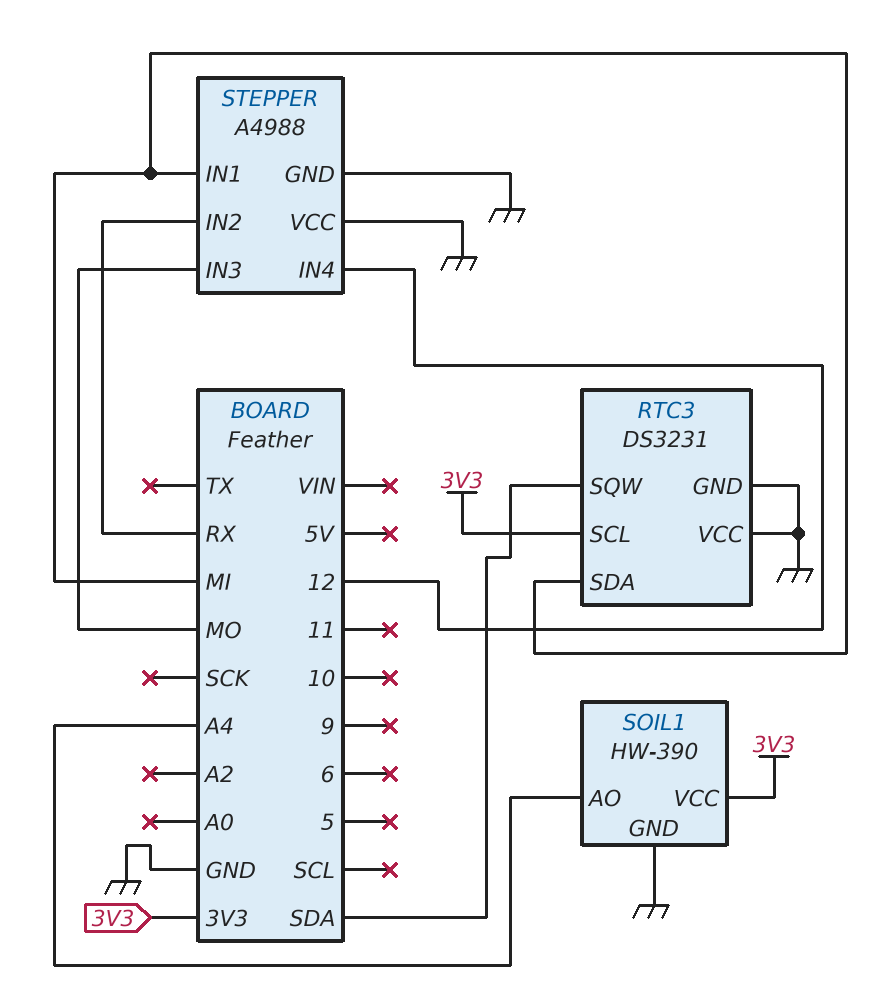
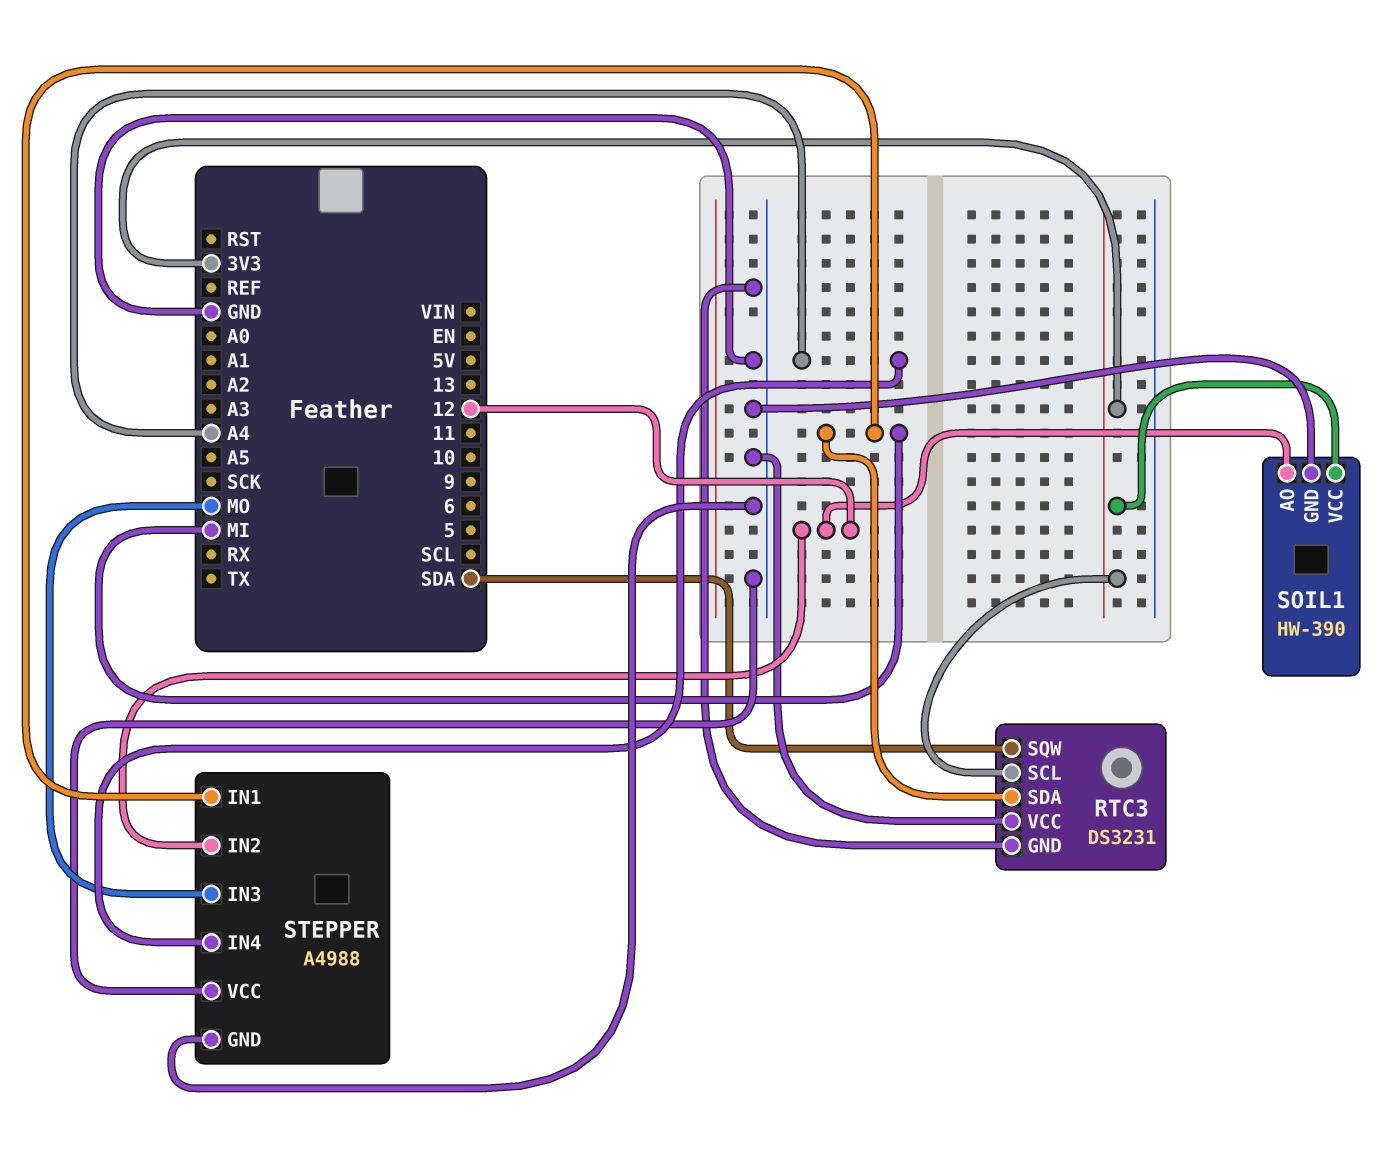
SOIL1 pin AO: A4 -> 12
STEPPER pin IN2: RX -> 12
STEPPER pin IN4: 12 -> A4

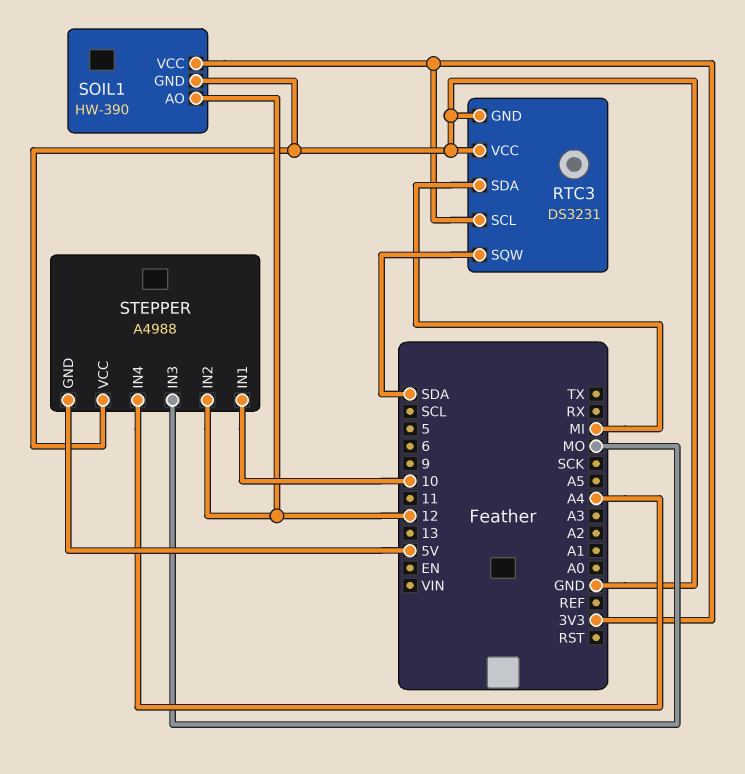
STEPPER pin GND: GND -> 5V
STEPPER pin IN1: MI -> 10

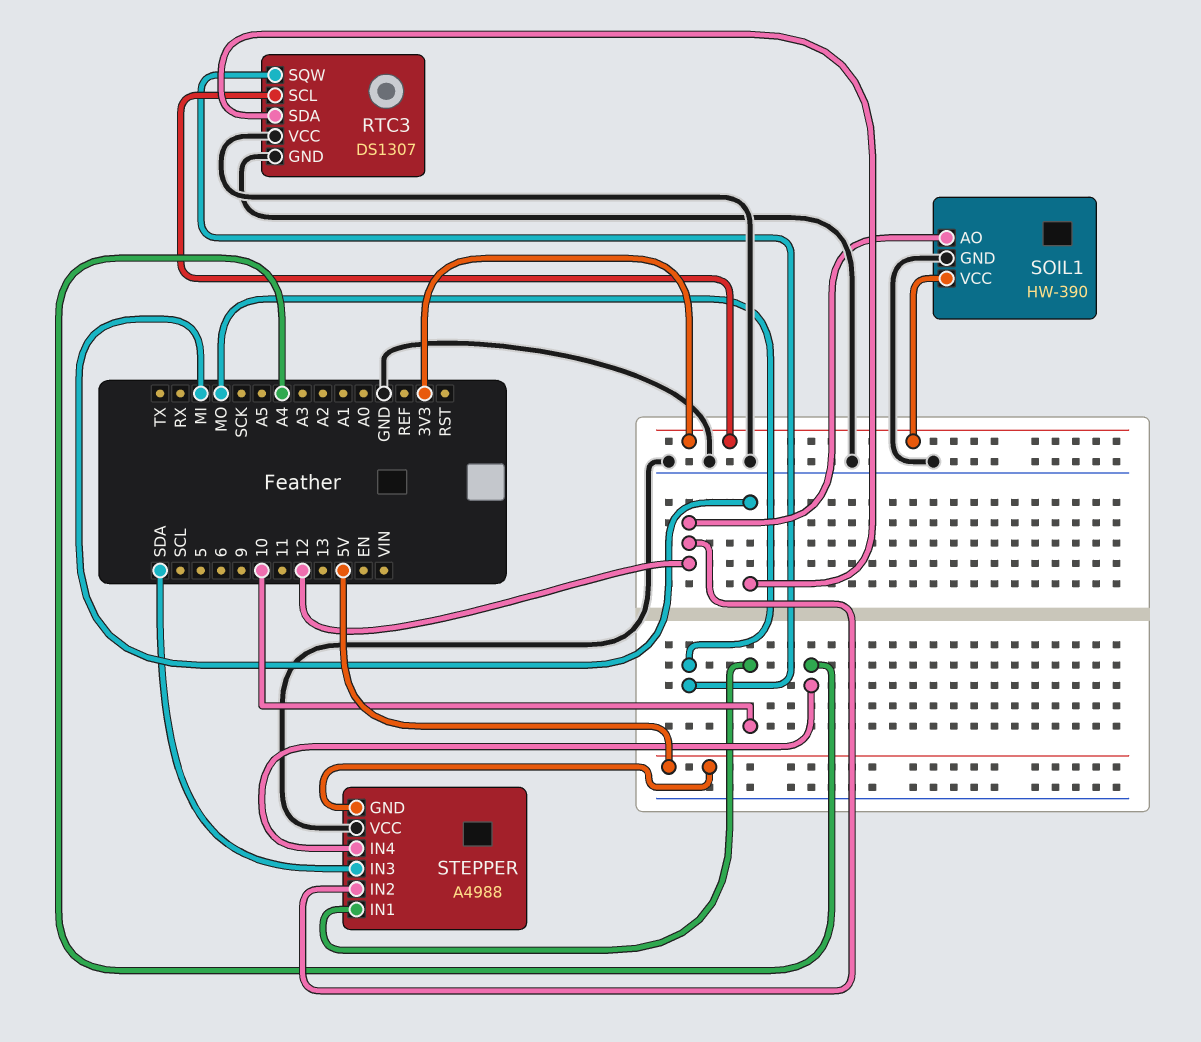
RTC3: DS3231 -> DS1307
RTC3 pin SQW: SDA -> MO
STEPPER pin IN3: MO -> SDA

